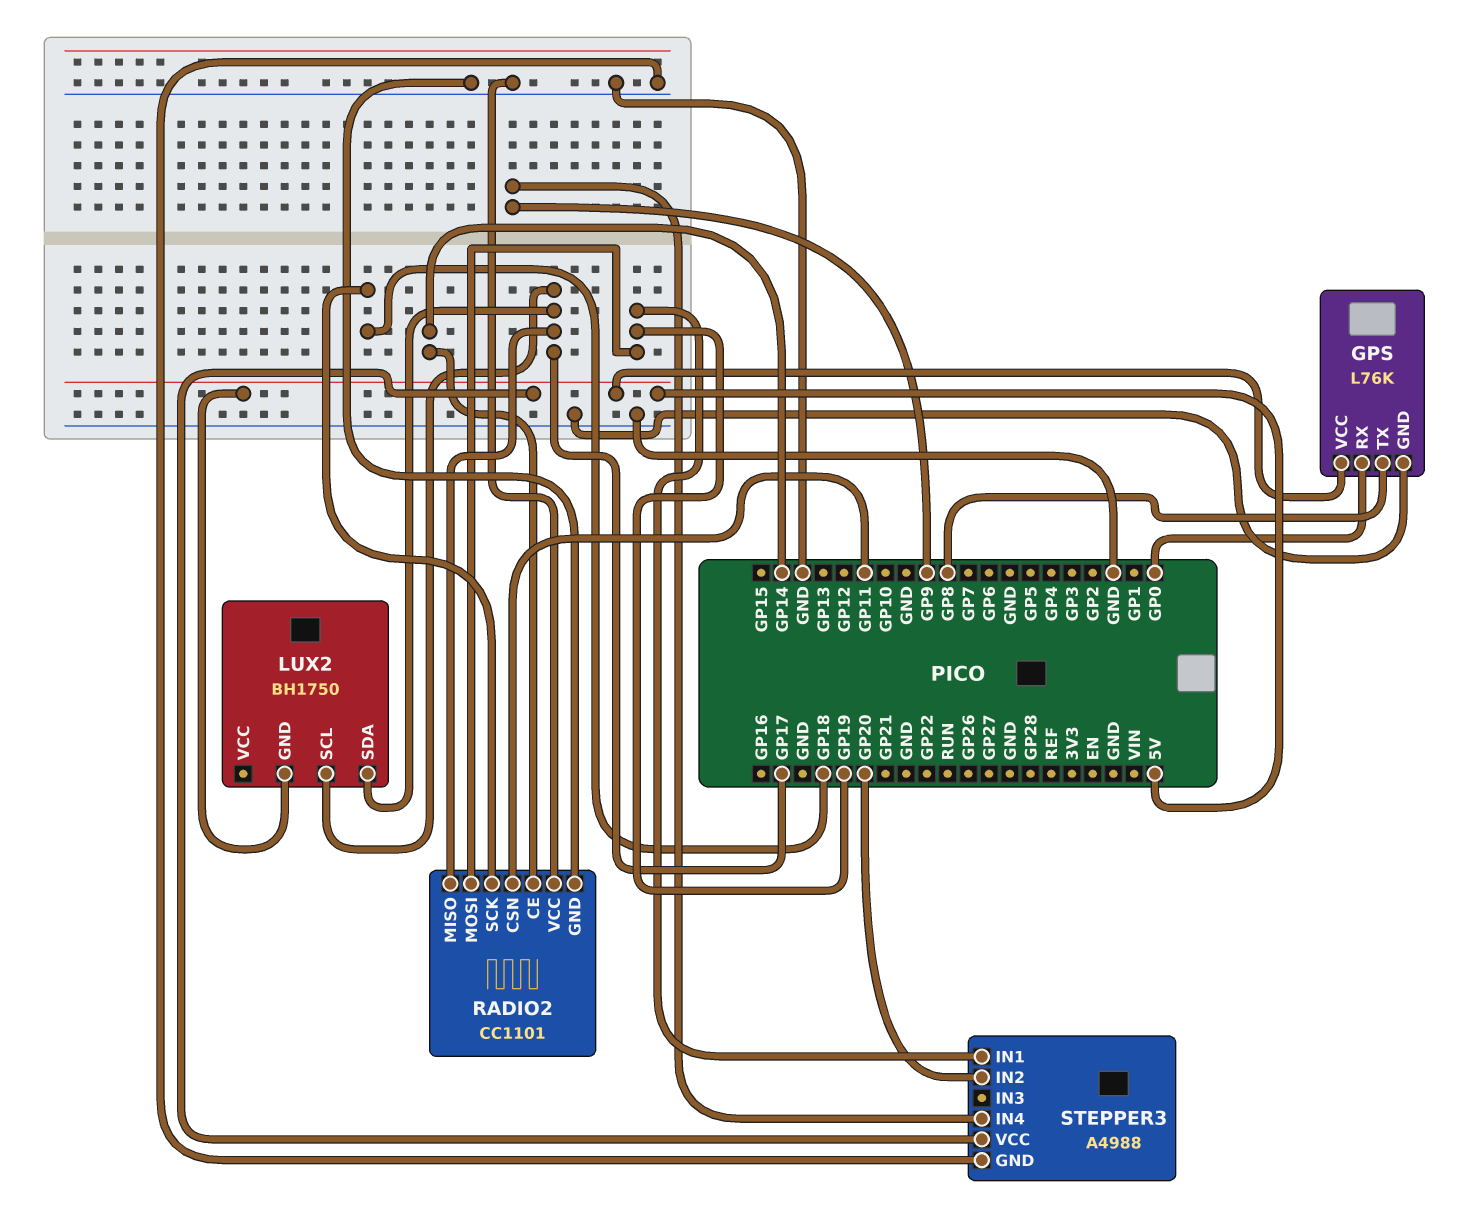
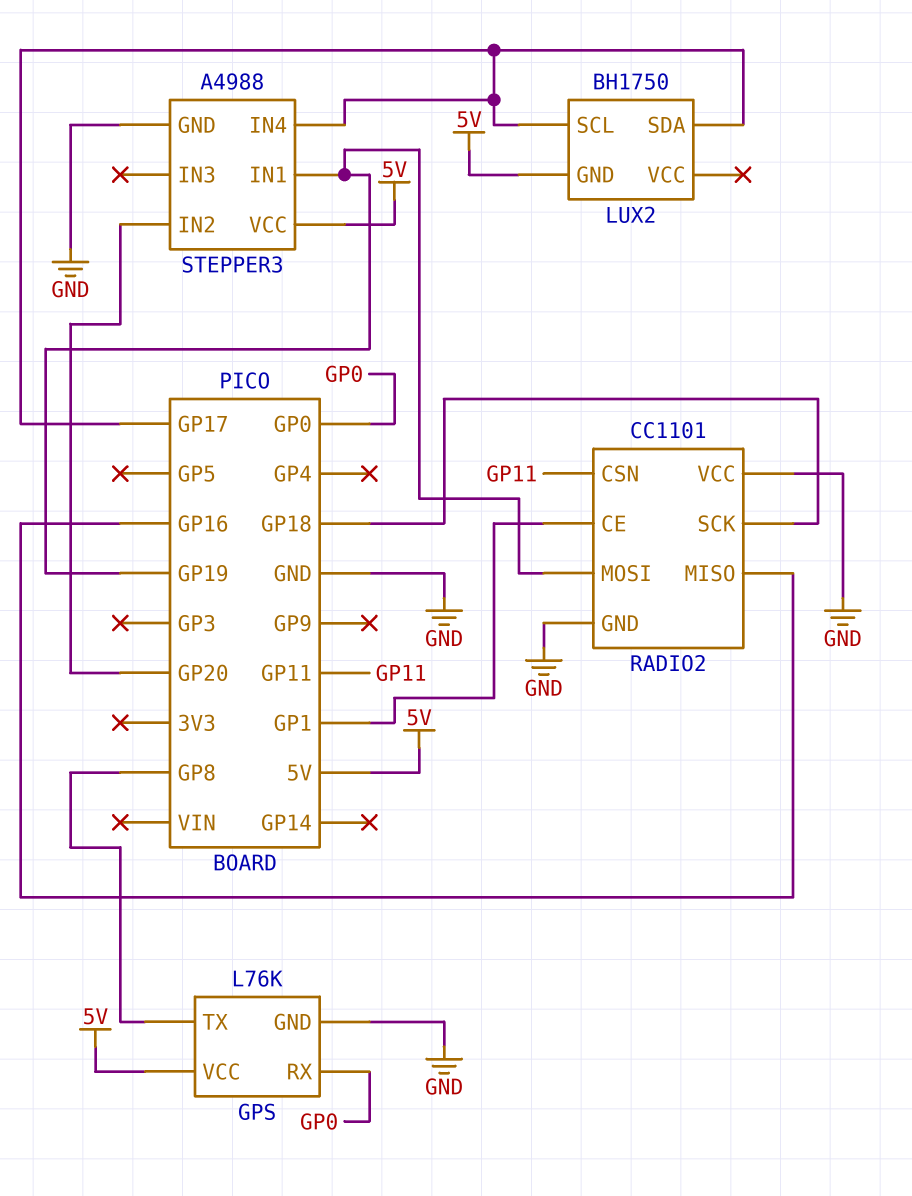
RADIO2 pin CE: GP14 -> GP1
RADIO2 pin MISO: GP17 -> GP16
STEPPER3 pin IN4: GP9 -> GP17

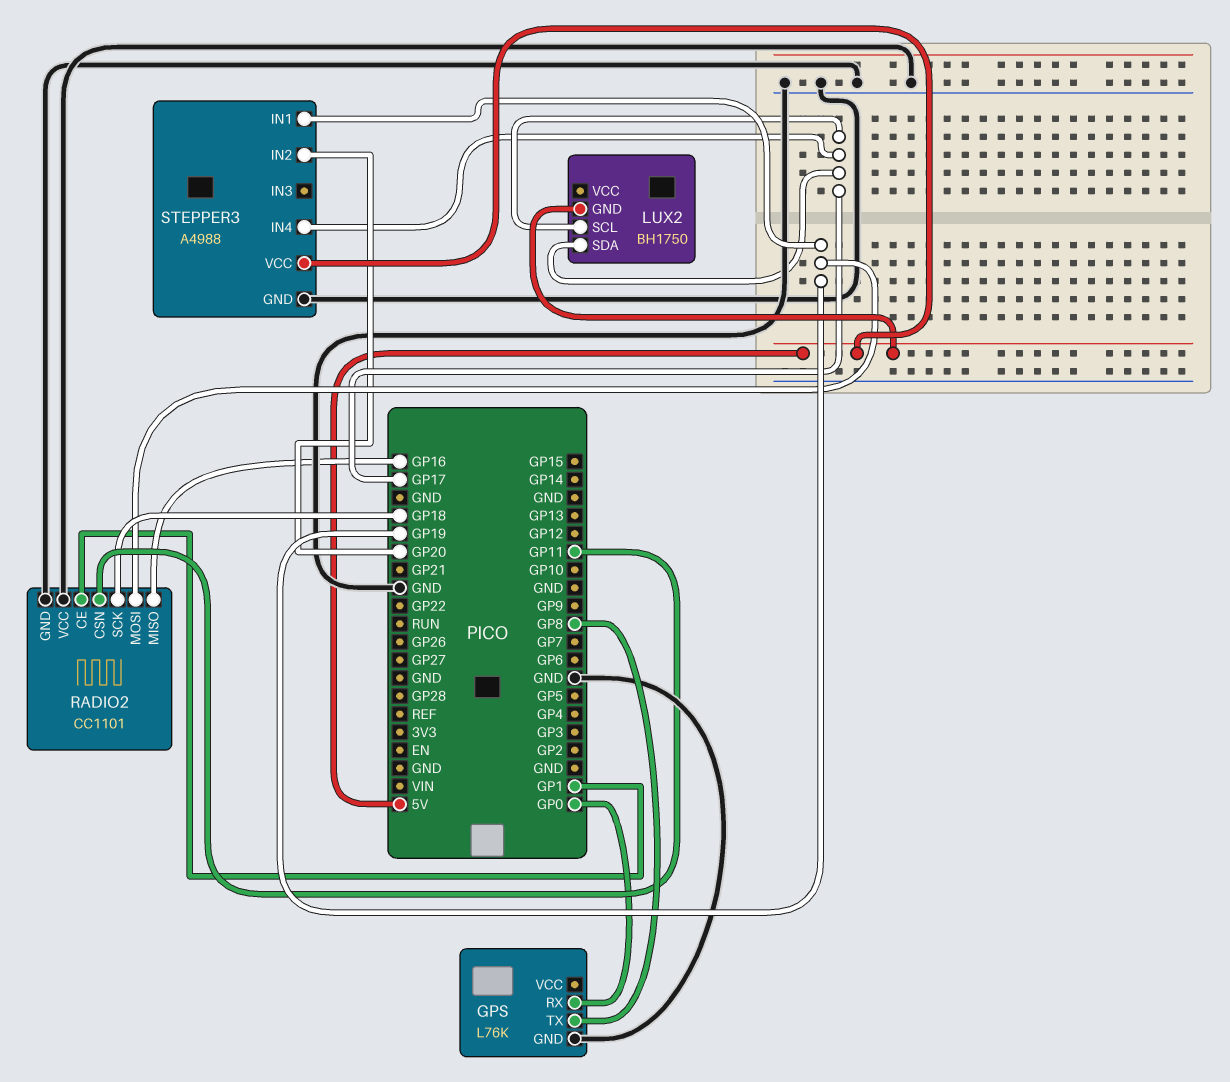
GPS pin VCC: 5V -> none

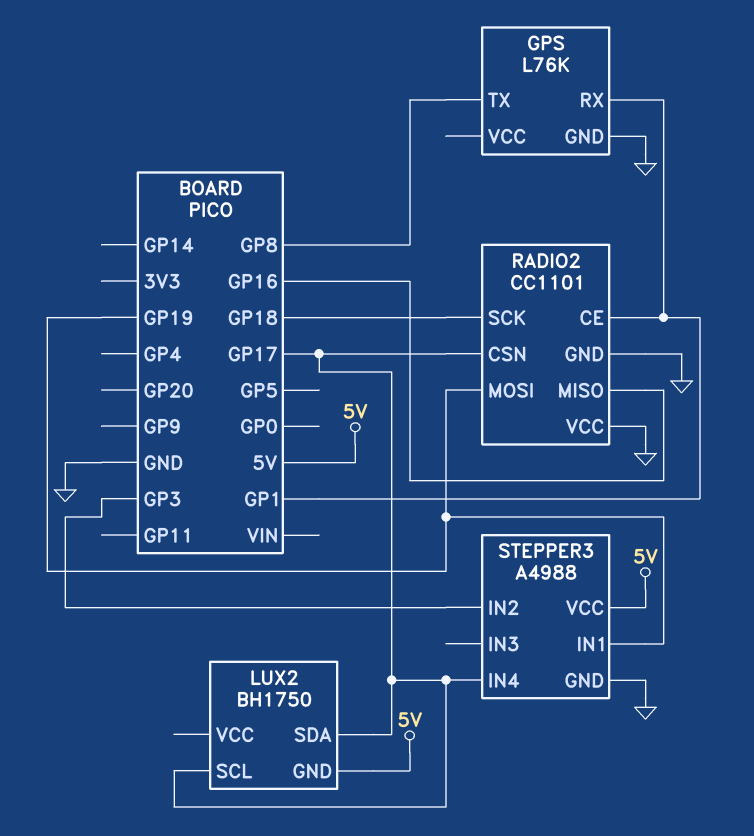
GPS pin RX: GP0 -> GP1
RADIO2 pin CSN: GP11 -> GP17
STEPPER3 pin IN2: GP20 -> GP3

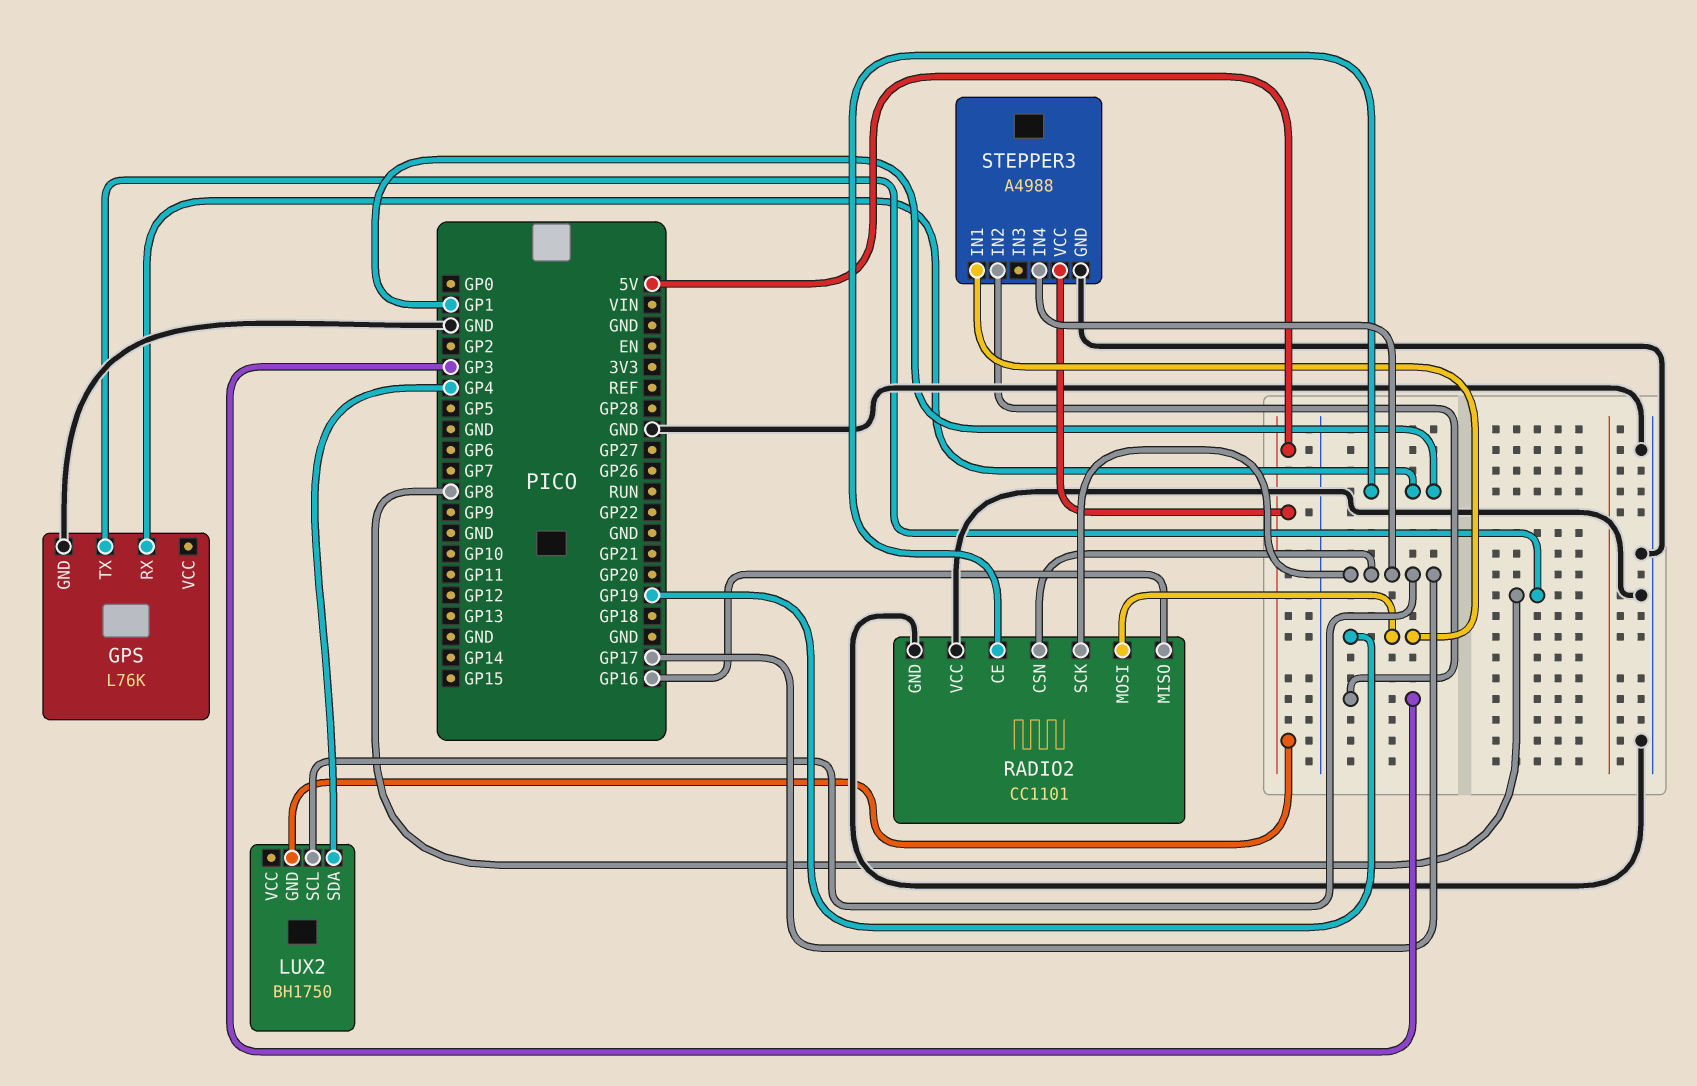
LUX2 pin SDA: GP17 -> GP4
RADIO2 pin SCK: GP18 -> GP17

